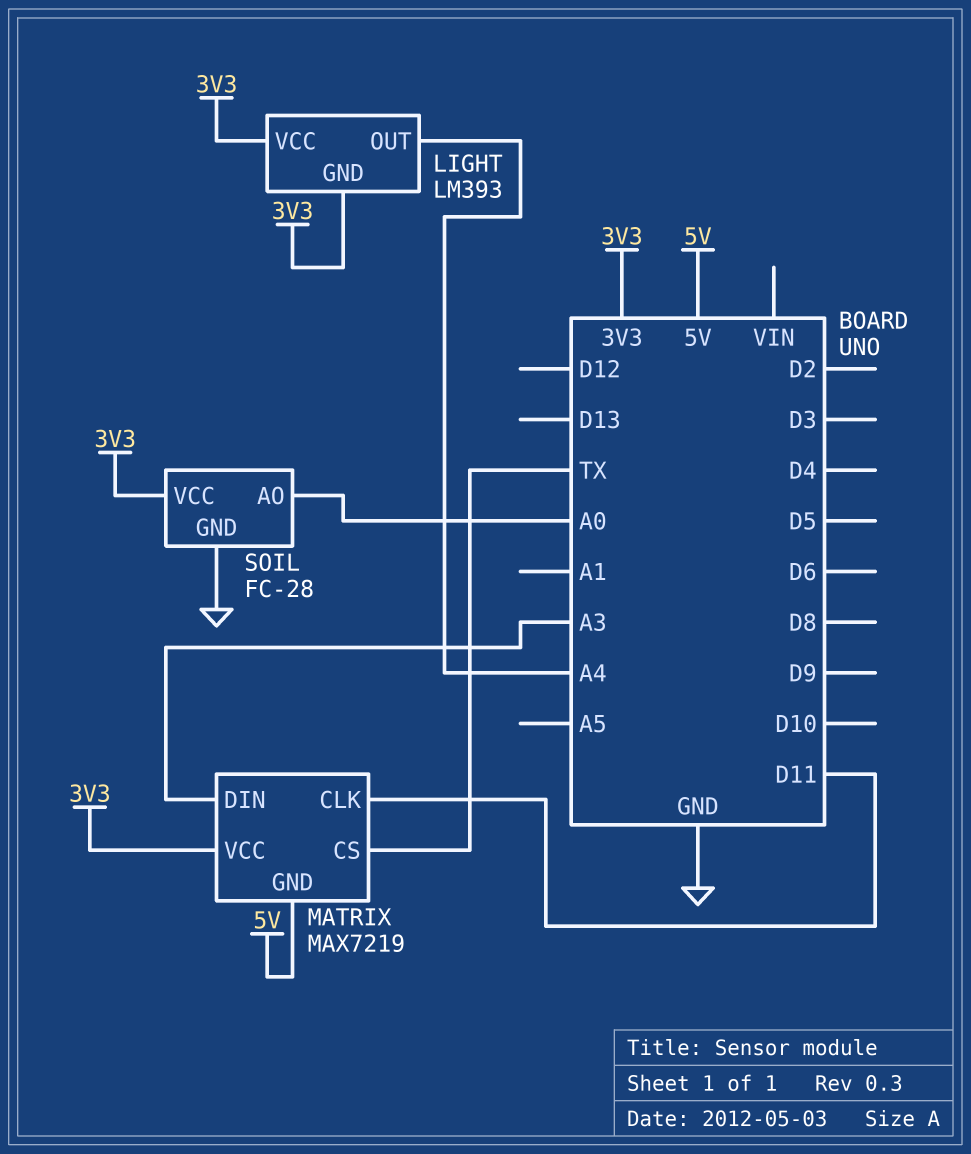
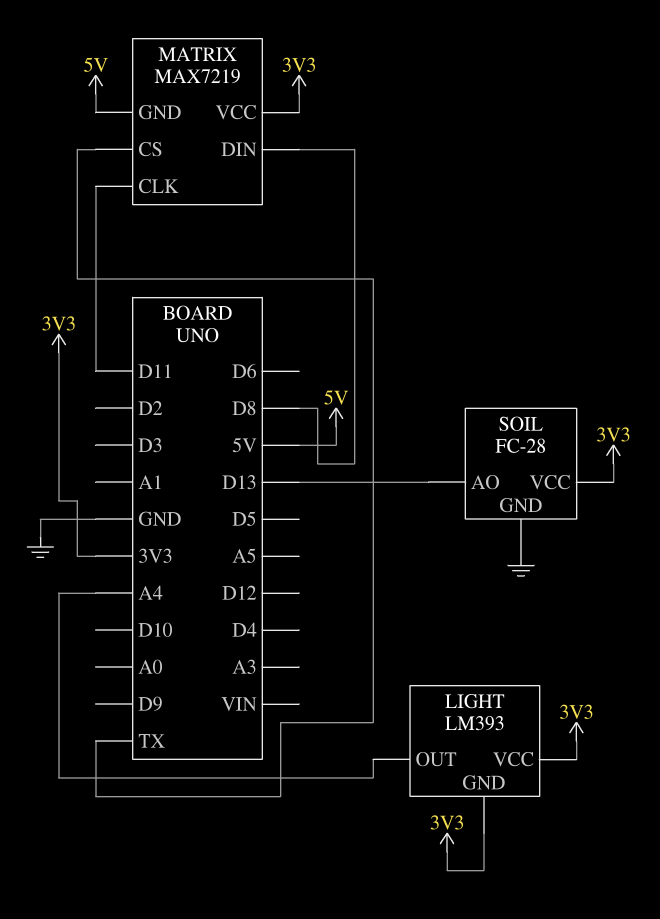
MATRIX pin DIN: A3 -> D8
SOIL pin AO: A0 -> D13

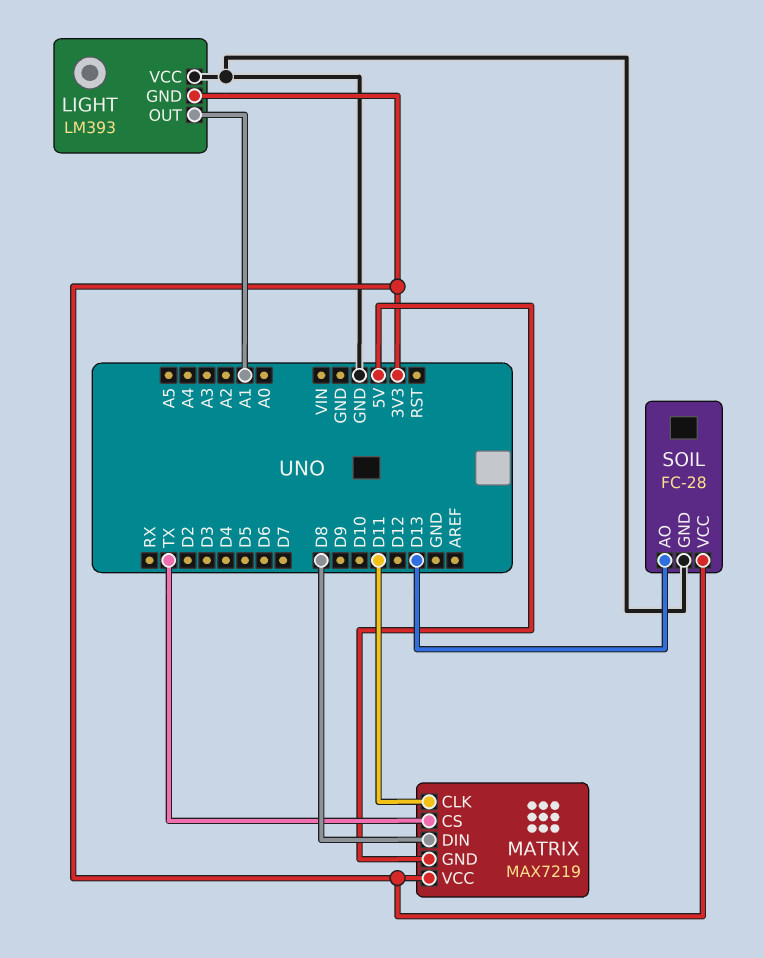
LIGHT pin OUT: A4 -> A1
LIGHT pin VCC: 3V3 -> GND

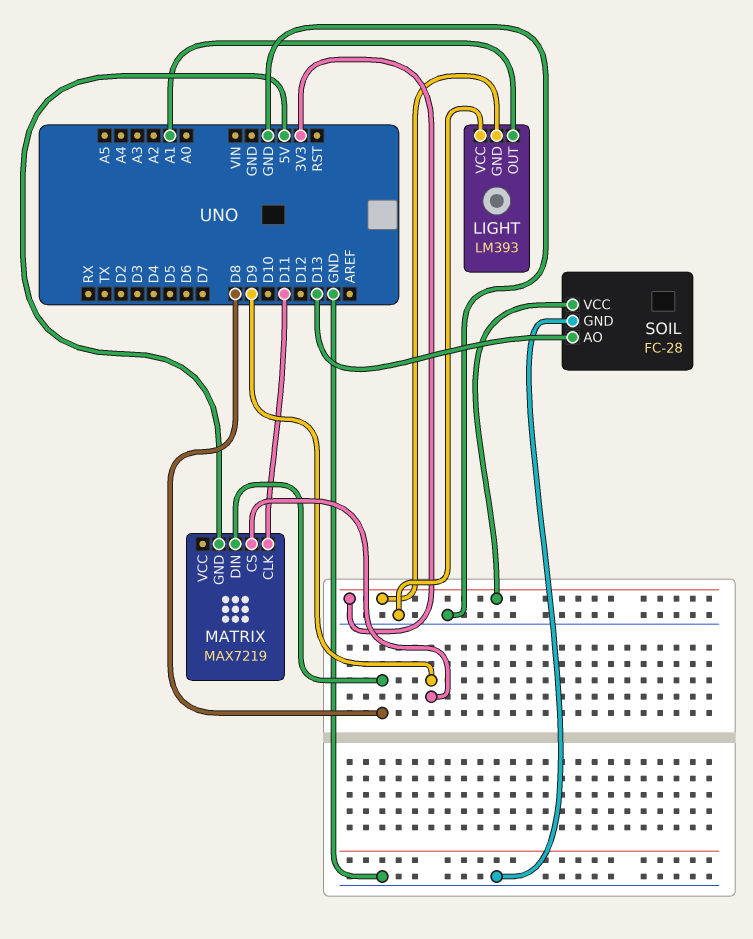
MATRIX pin CS: TX -> D9
MATRIX pin VCC: 3V3 -> none

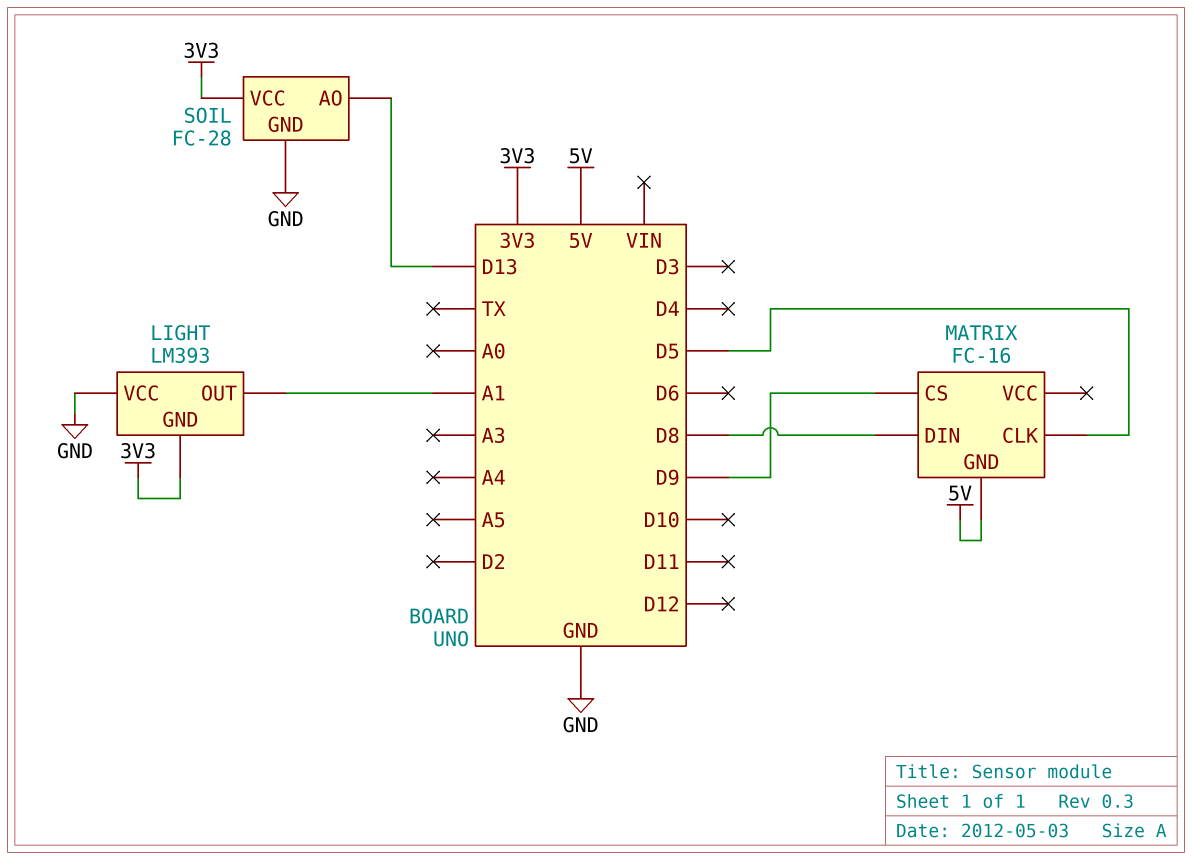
MATRIX: MAX7219 -> FC-16
MATRIX pin CLK: D11 -> D5

